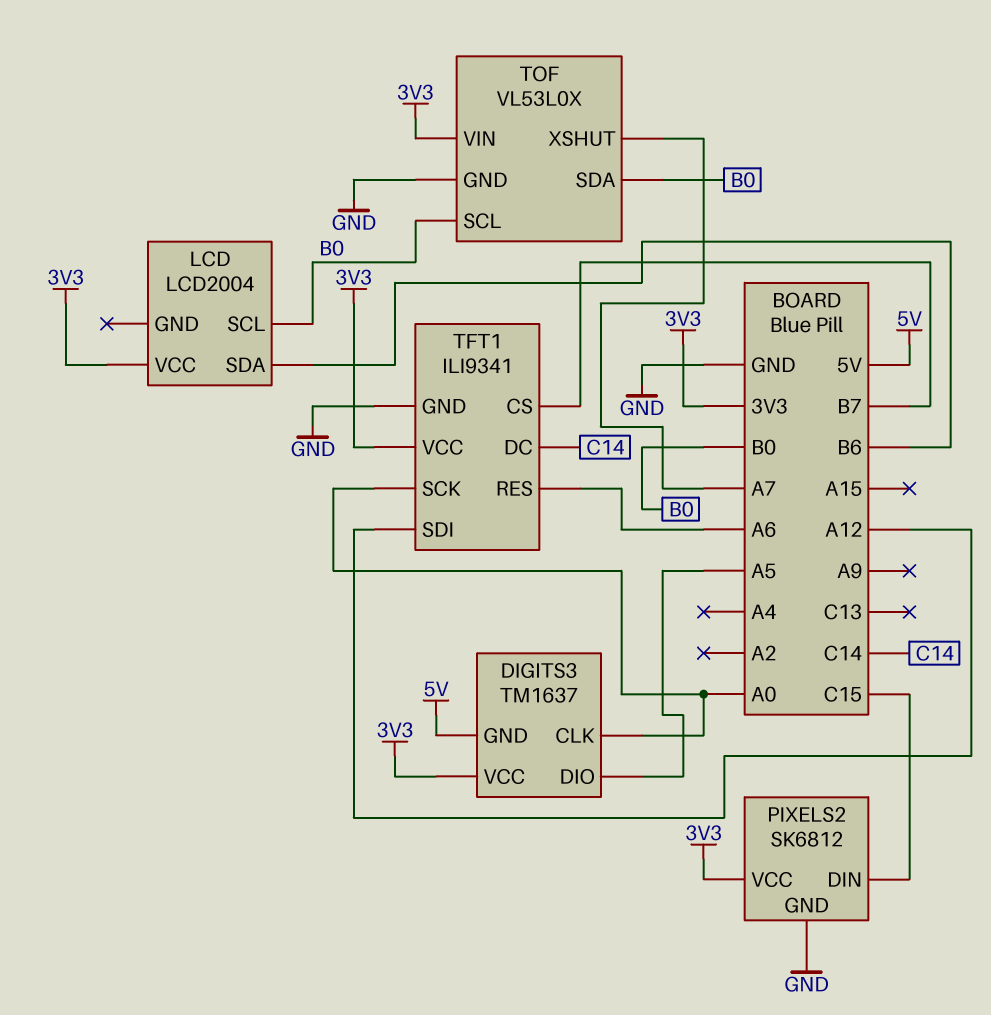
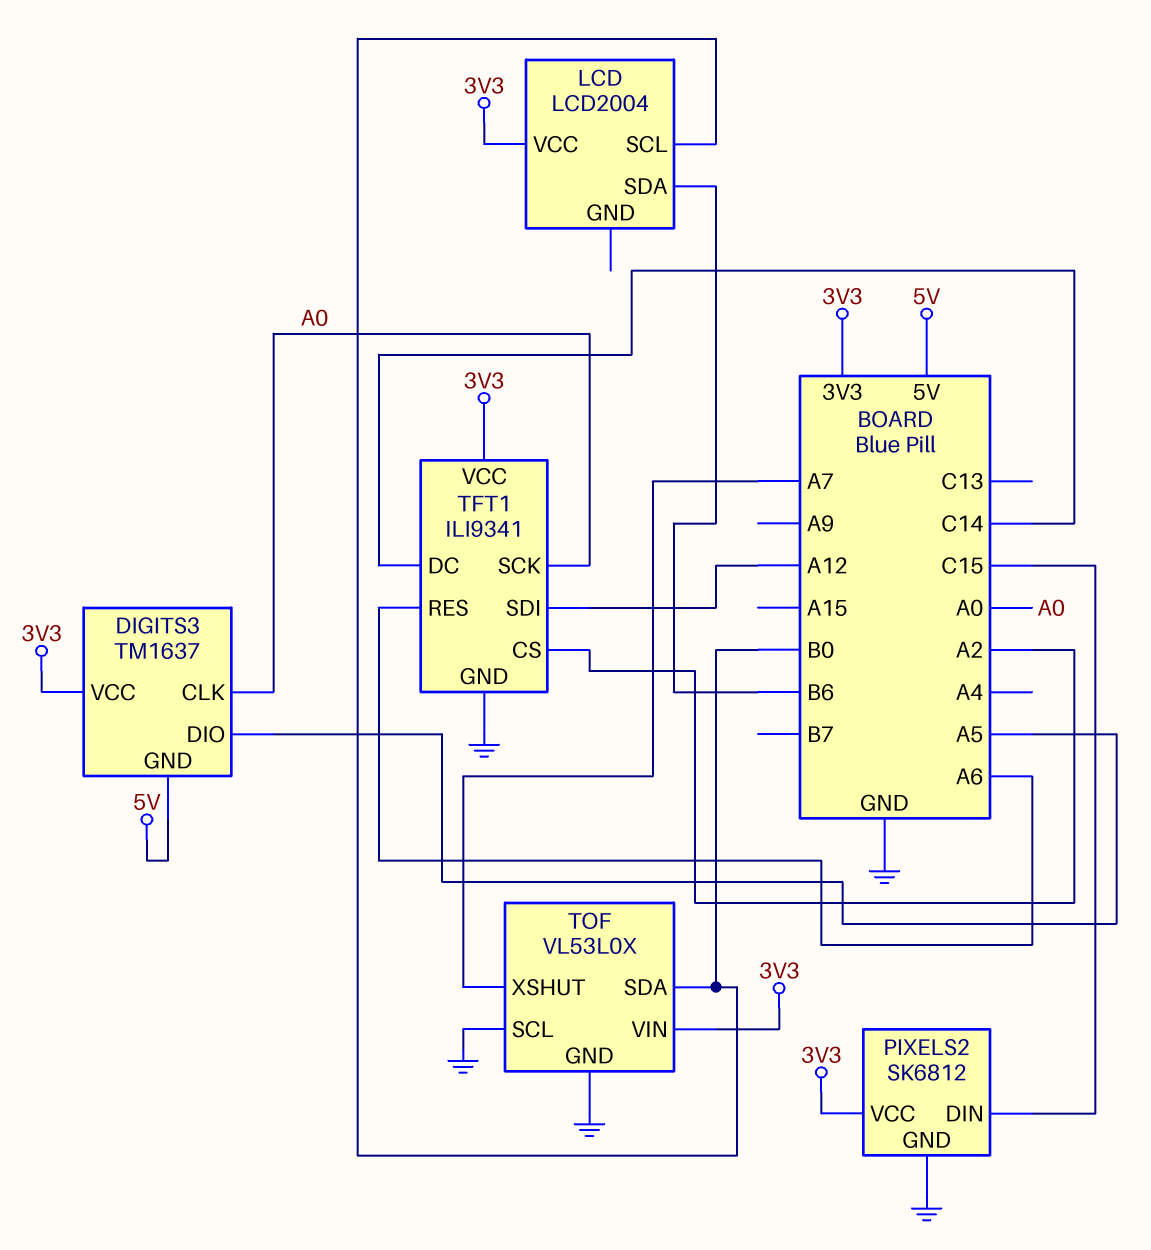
TFT1 pin CS: B7 -> A2
TOF pin SCL: B0 -> GND

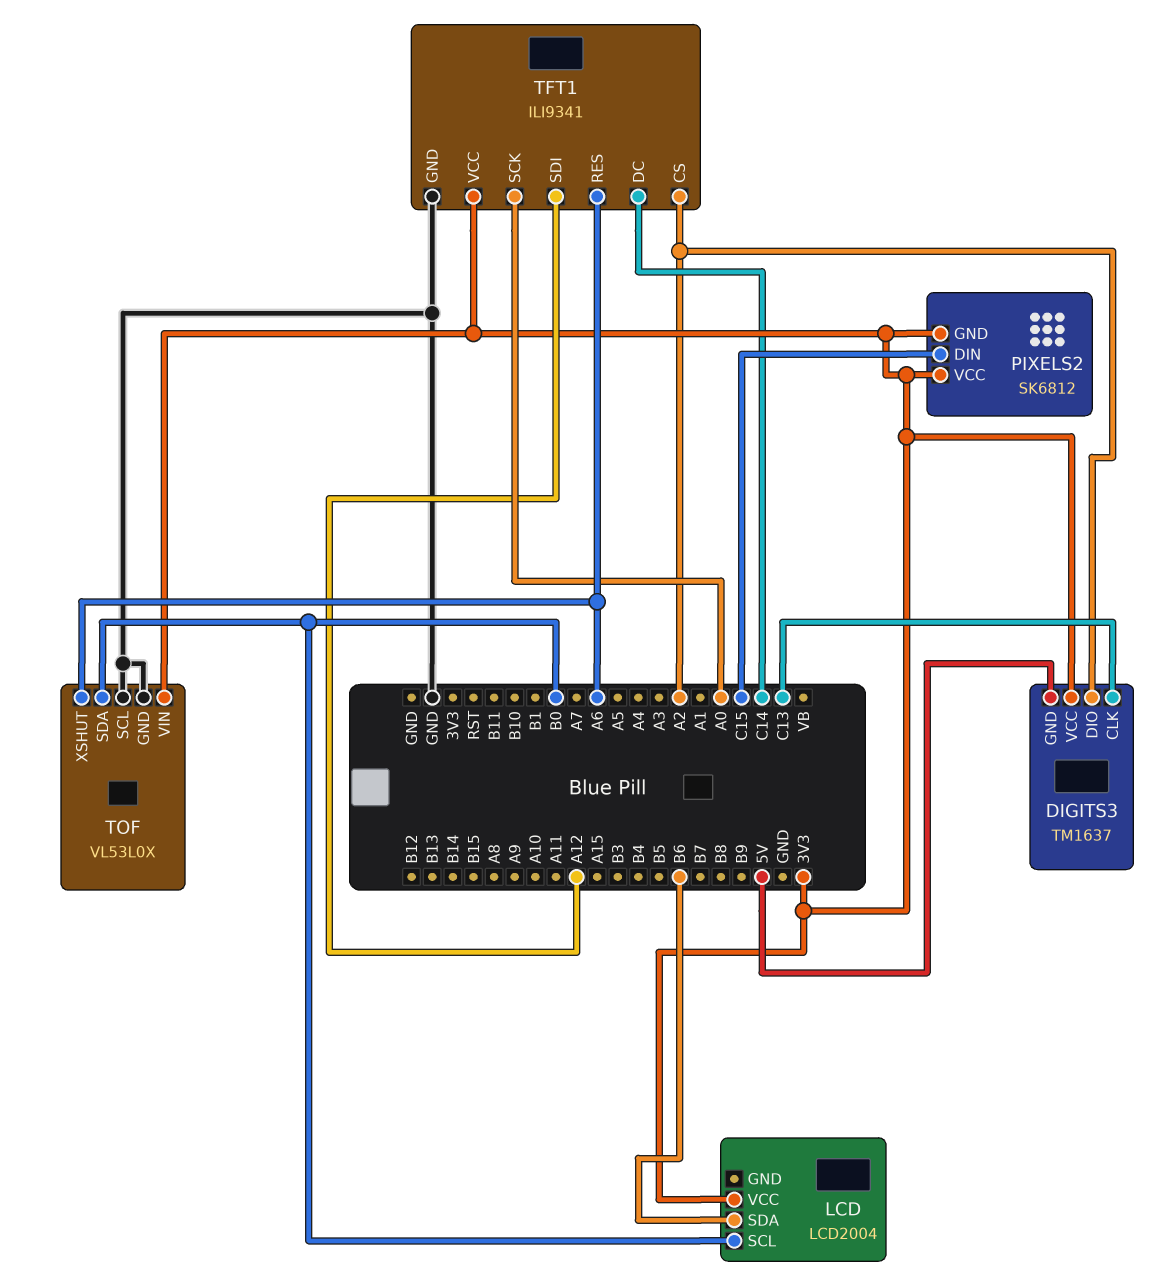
DIGITS3 pin CLK: A0 -> C13
DIGITS3 pin DIO: A5 -> A2
PIXELS2 pin GND: GND -> 3V3
TOF pin XSHUT: A7 -> A6

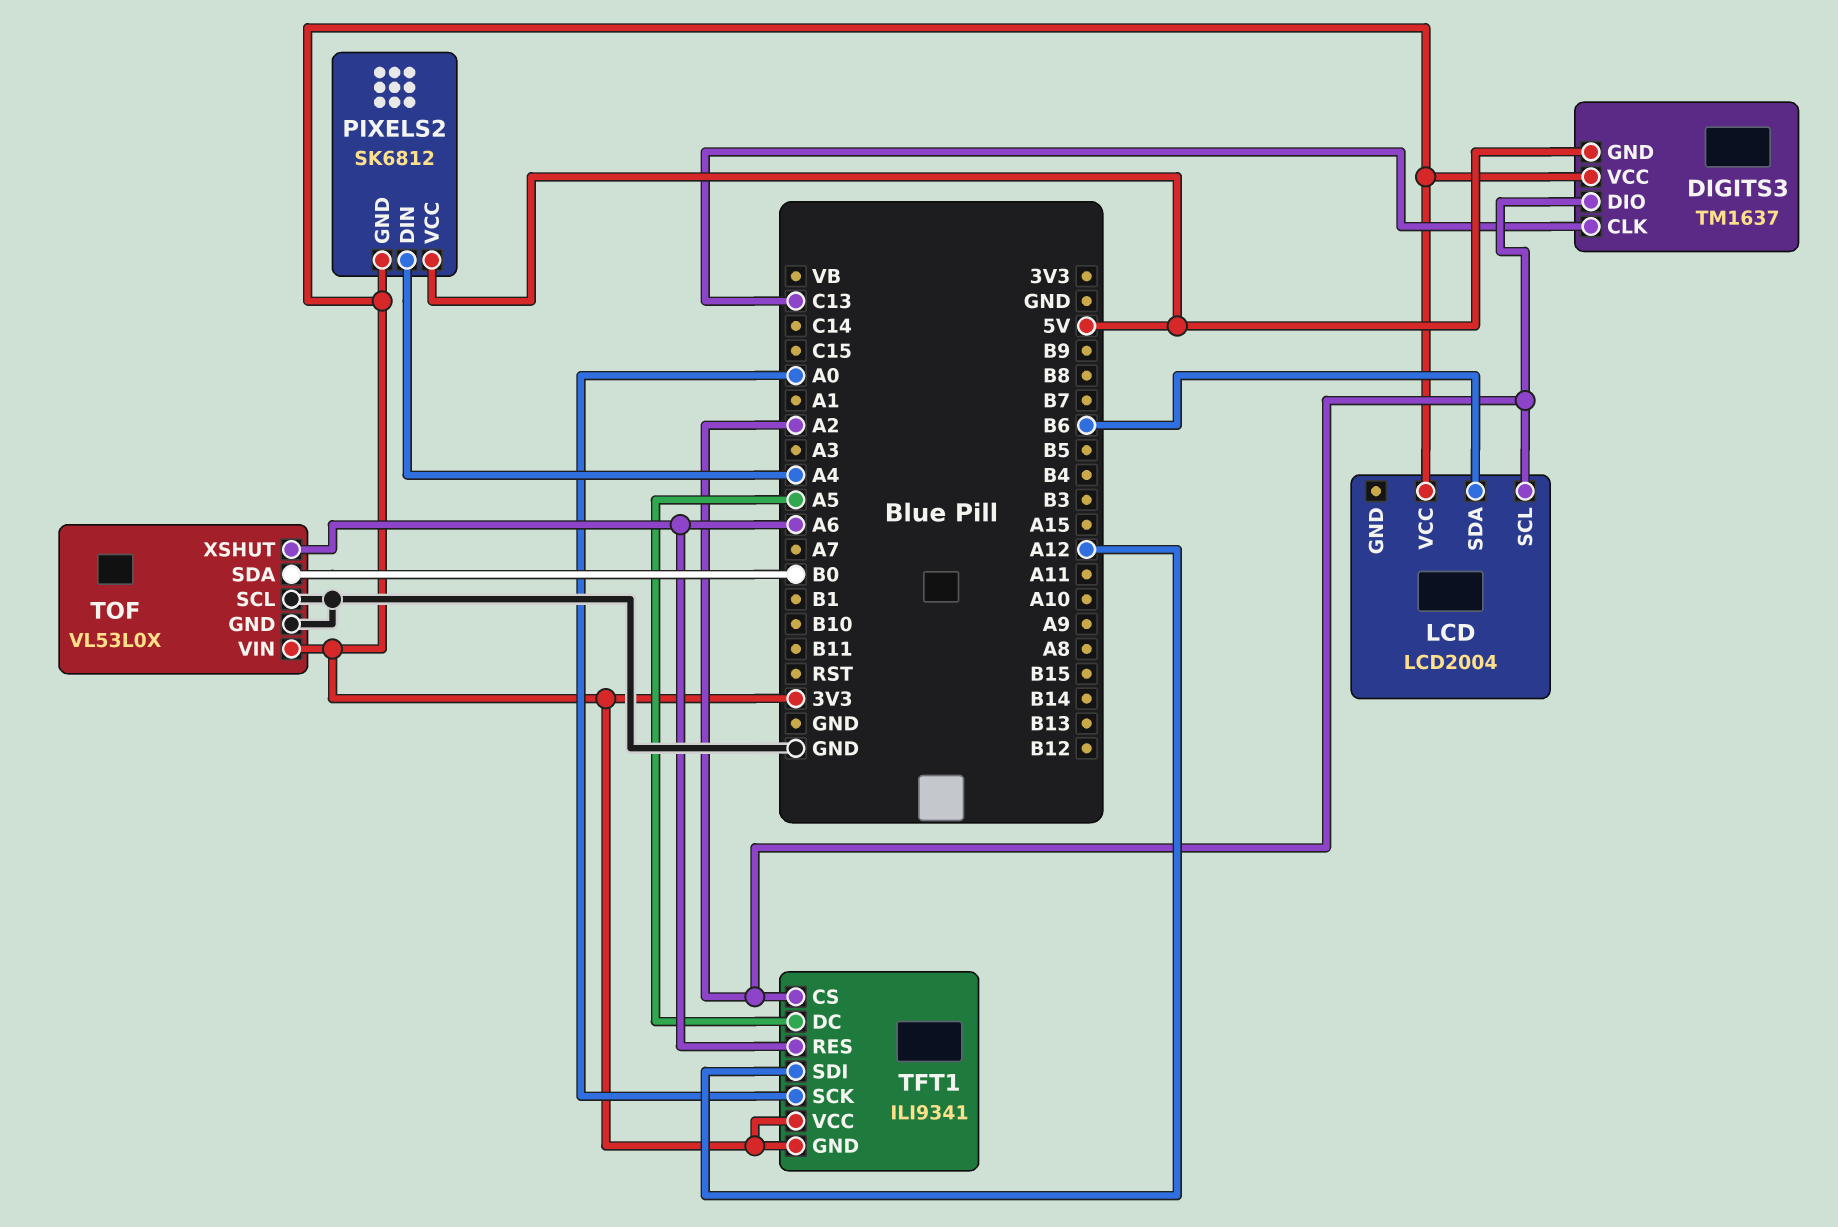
LCD pin SCL: B0 -> A2
PIXELS2 pin DIN: C15 -> A4
PIXELS2 pin VCC: 3V3 -> 5V
TFT1 pin DC: C14 -> A5
TFT1 pin GND: GND -> 3V3

